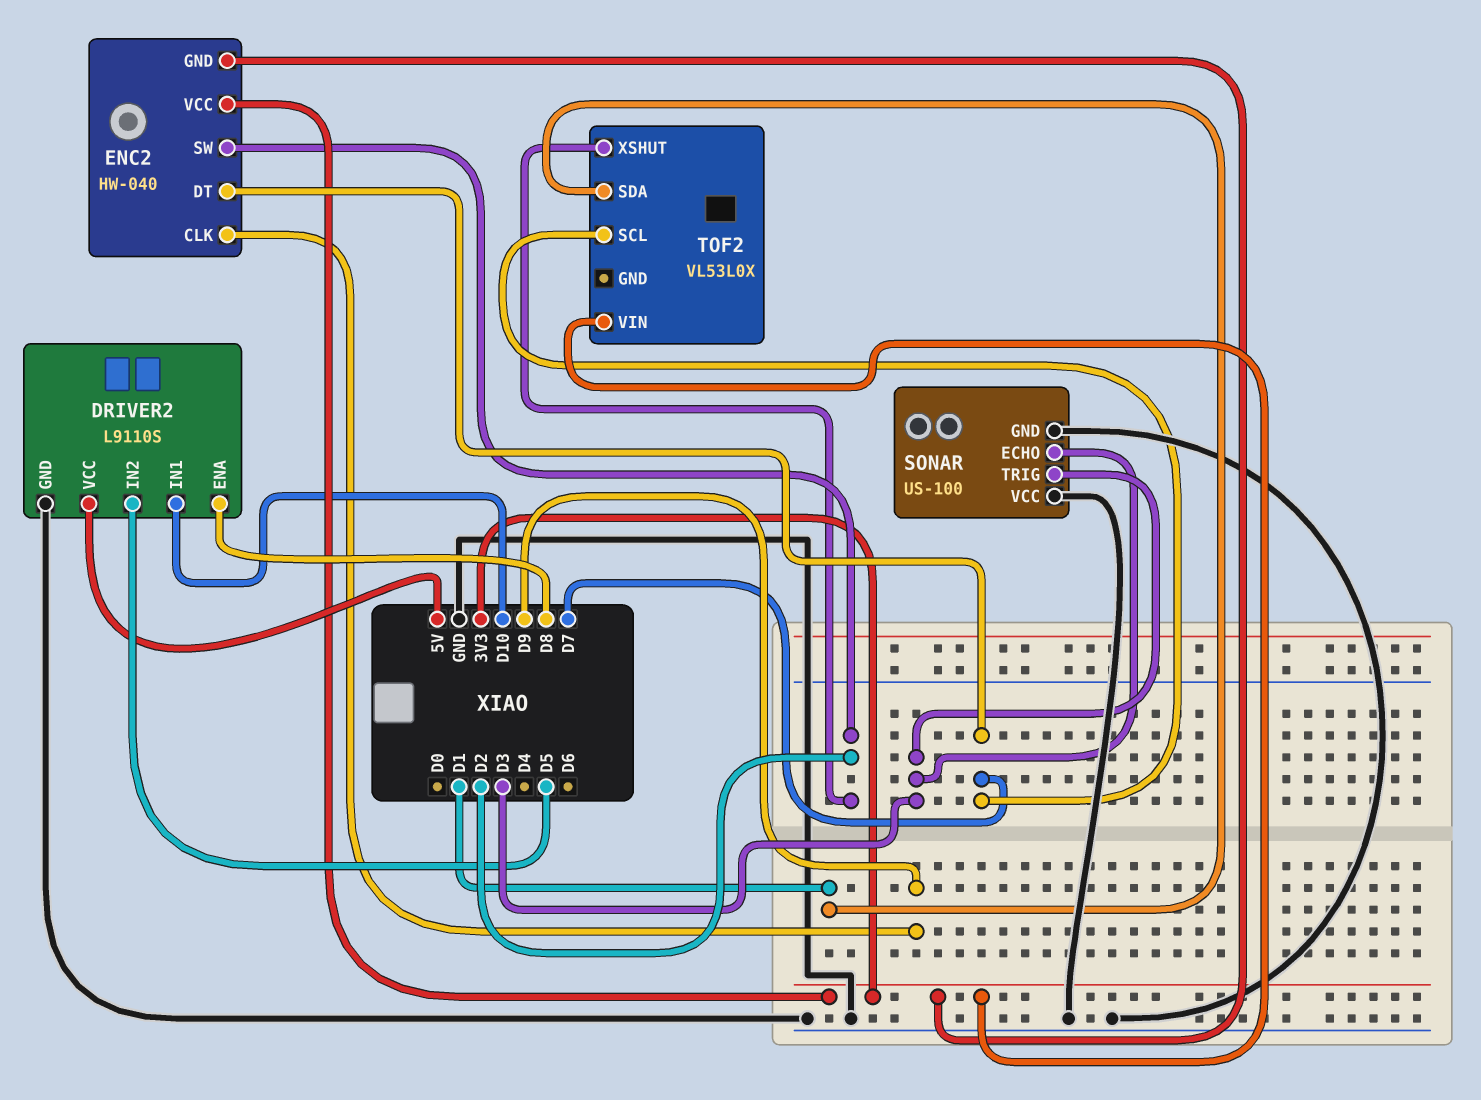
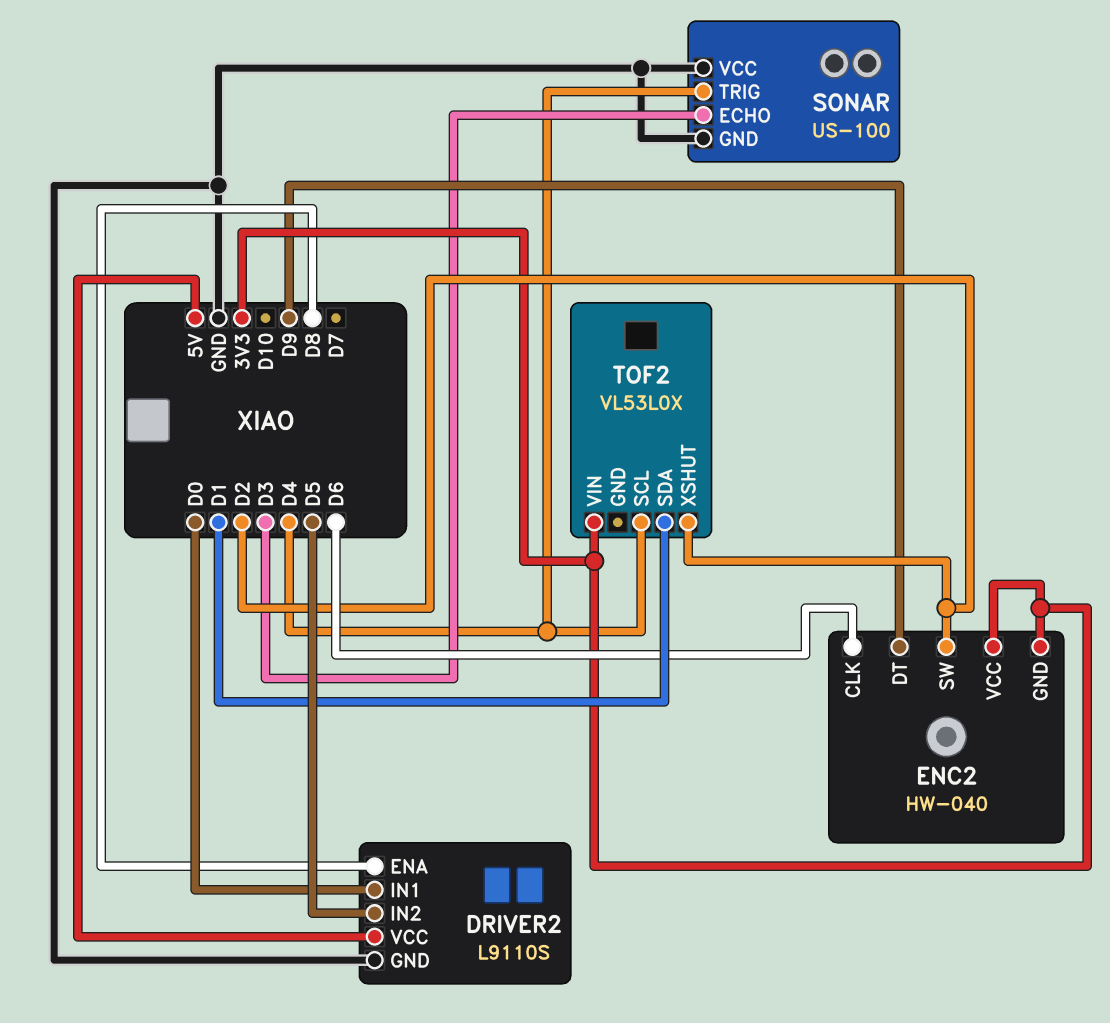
DRIVER2 pin IN1: D10 -> D0
ENC2 pin CLK: D9 -> D6
ENC2 pin DT: D7 -> D9
SONAR pin TRIG: D3 -> D4
TOF2 pin SCL: D7 -> D4

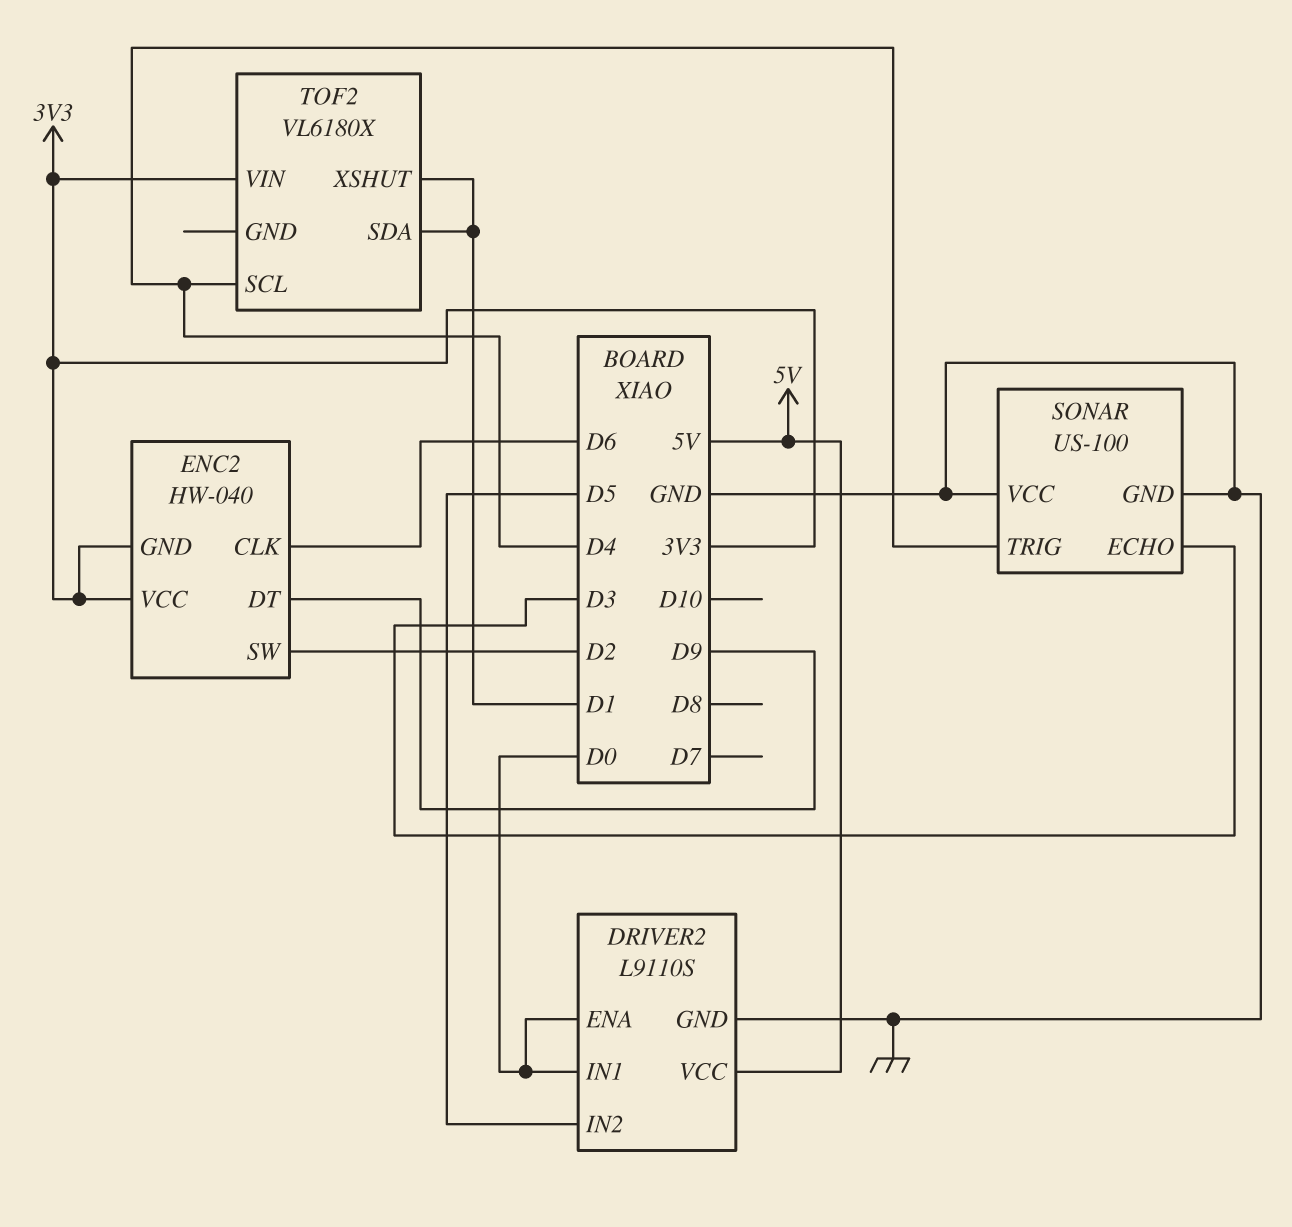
DRIVER2 pin ENA: D8 -> D0
TOF2: VL53L0X -> VL6180X
TOF2 pin XSHUT: D2 -> D1

